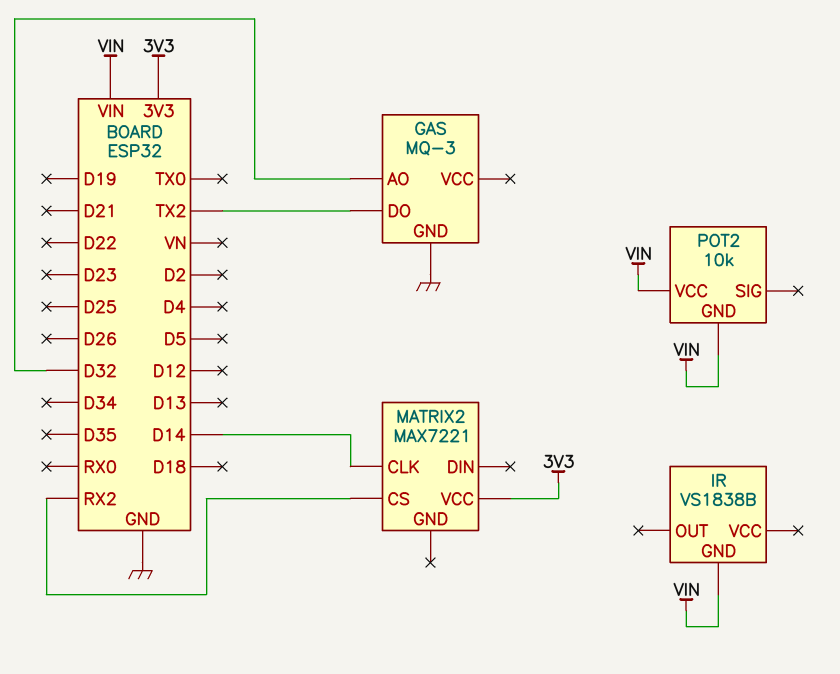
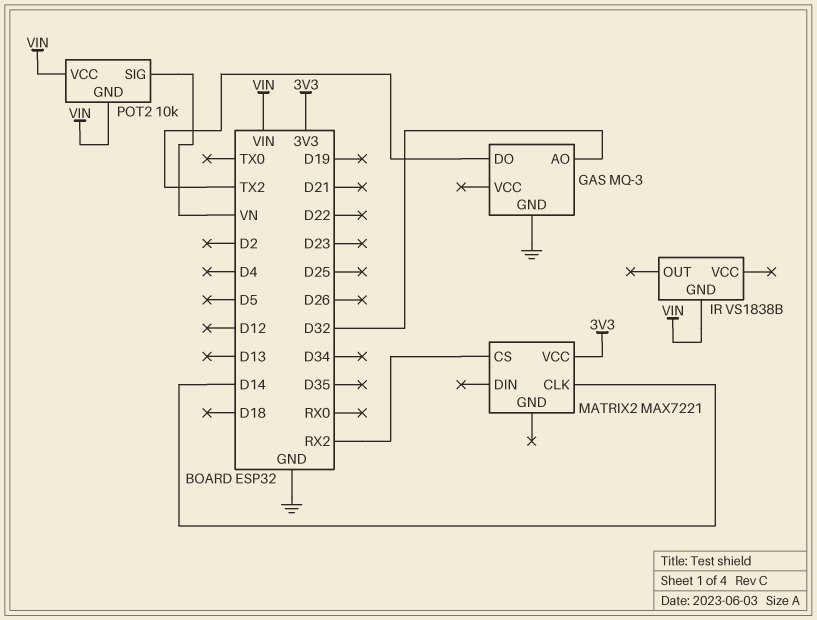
POT2 pin SIG: none -> VN

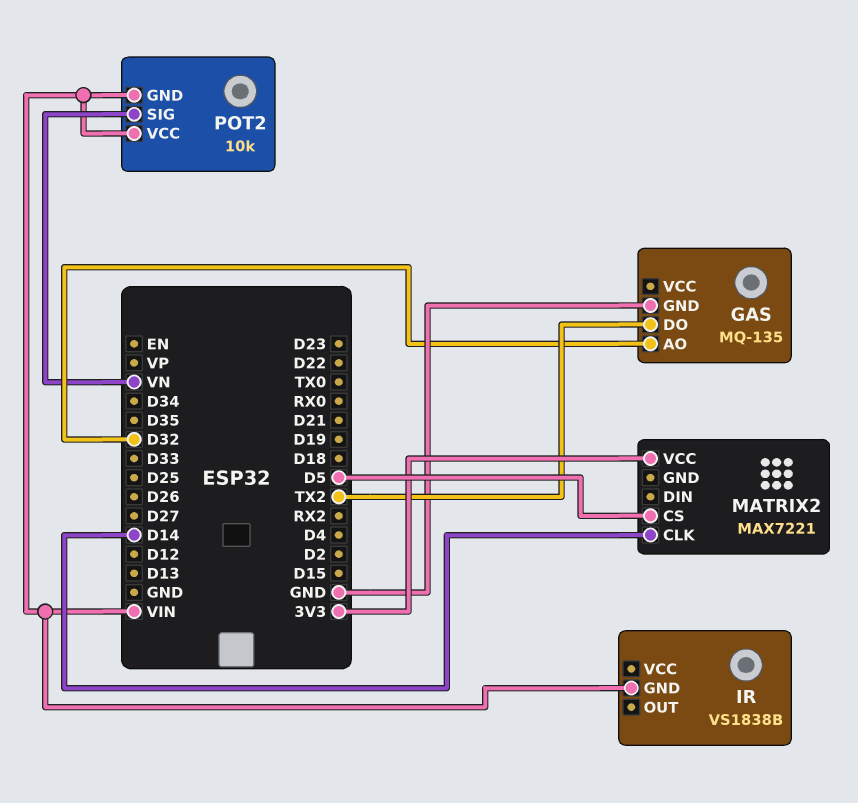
GAS: MQ-3 -> MQ-135
MATRIX2 pin CS: RX2 -> D5

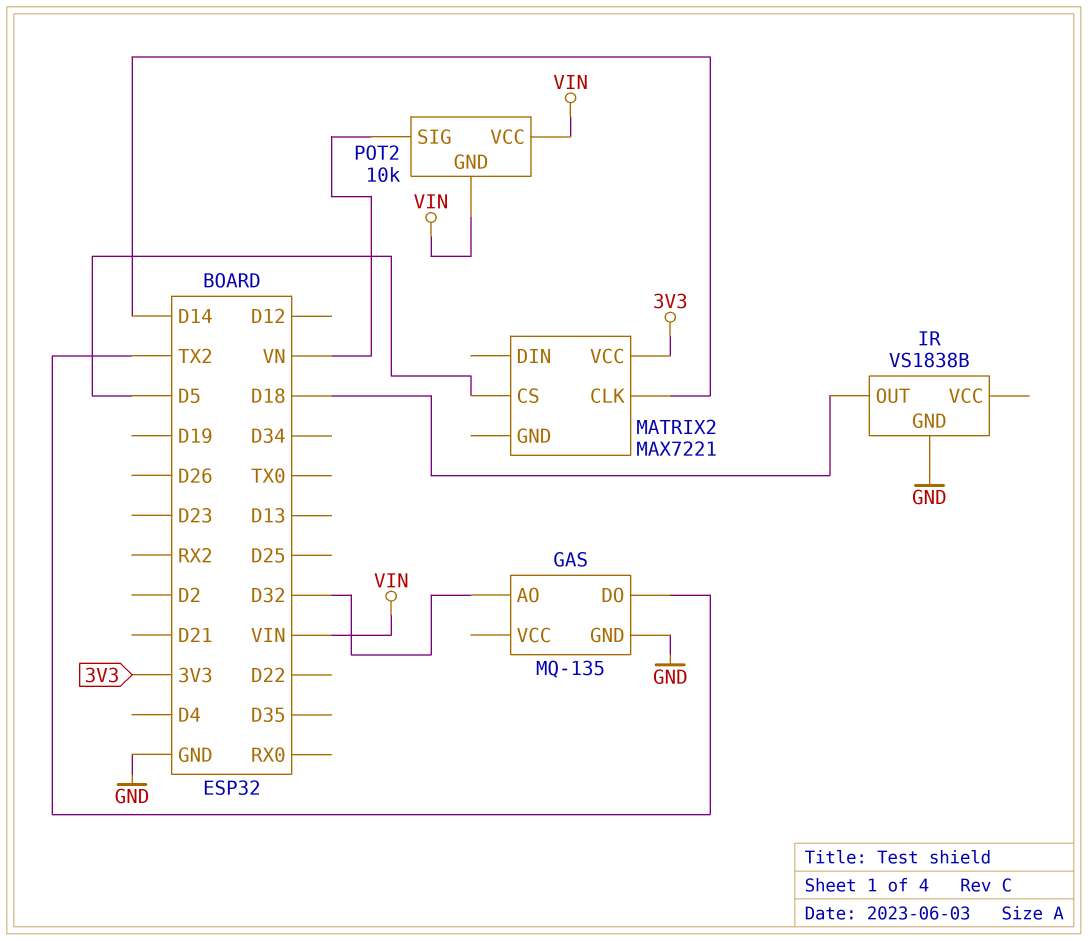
IR pin GND: VIN -> GND
IR pin OUT: none -> D18

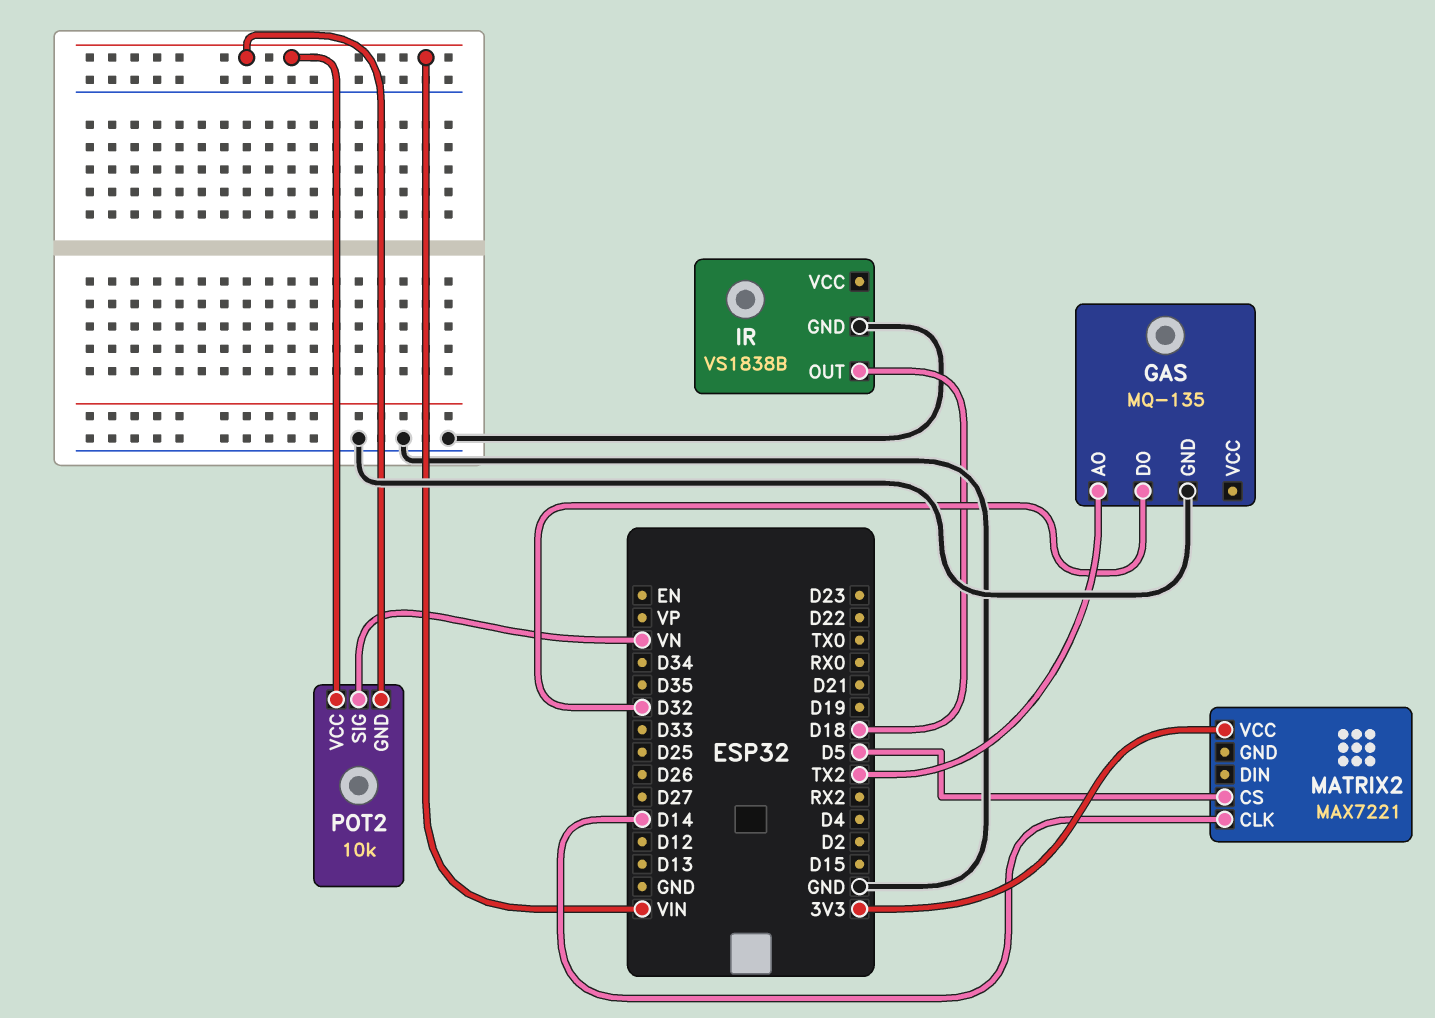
GAS pin AO: D32 -> TX2
GAS pin DO: TX2 -> D32

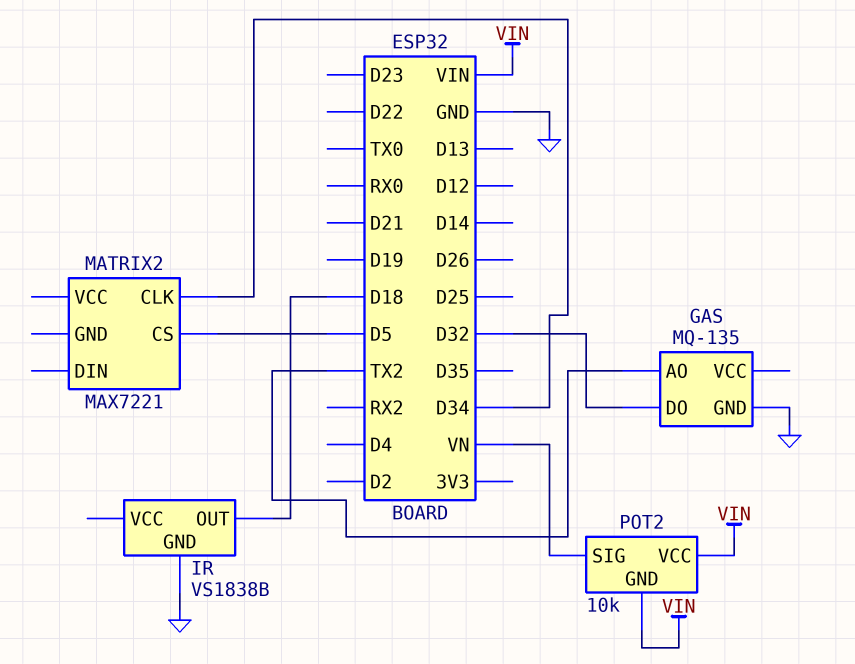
MATRIX2 pin CLK: D14 -> D34
MATRIX2 pin VCC: 3V3 -> none

